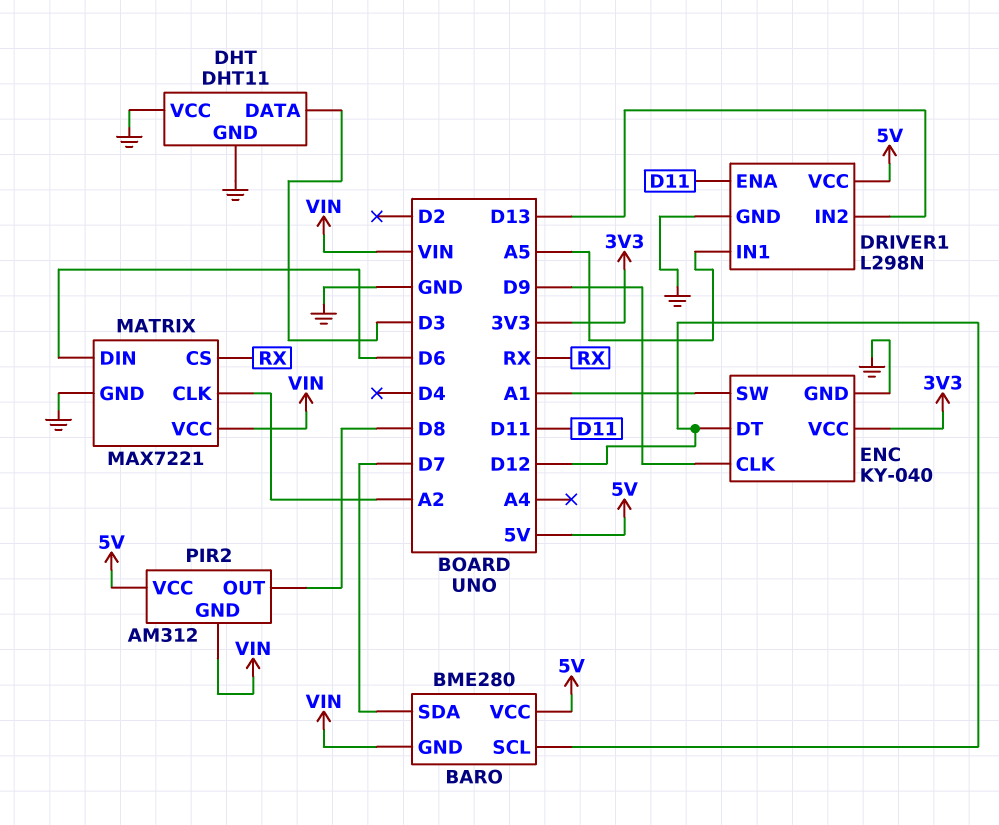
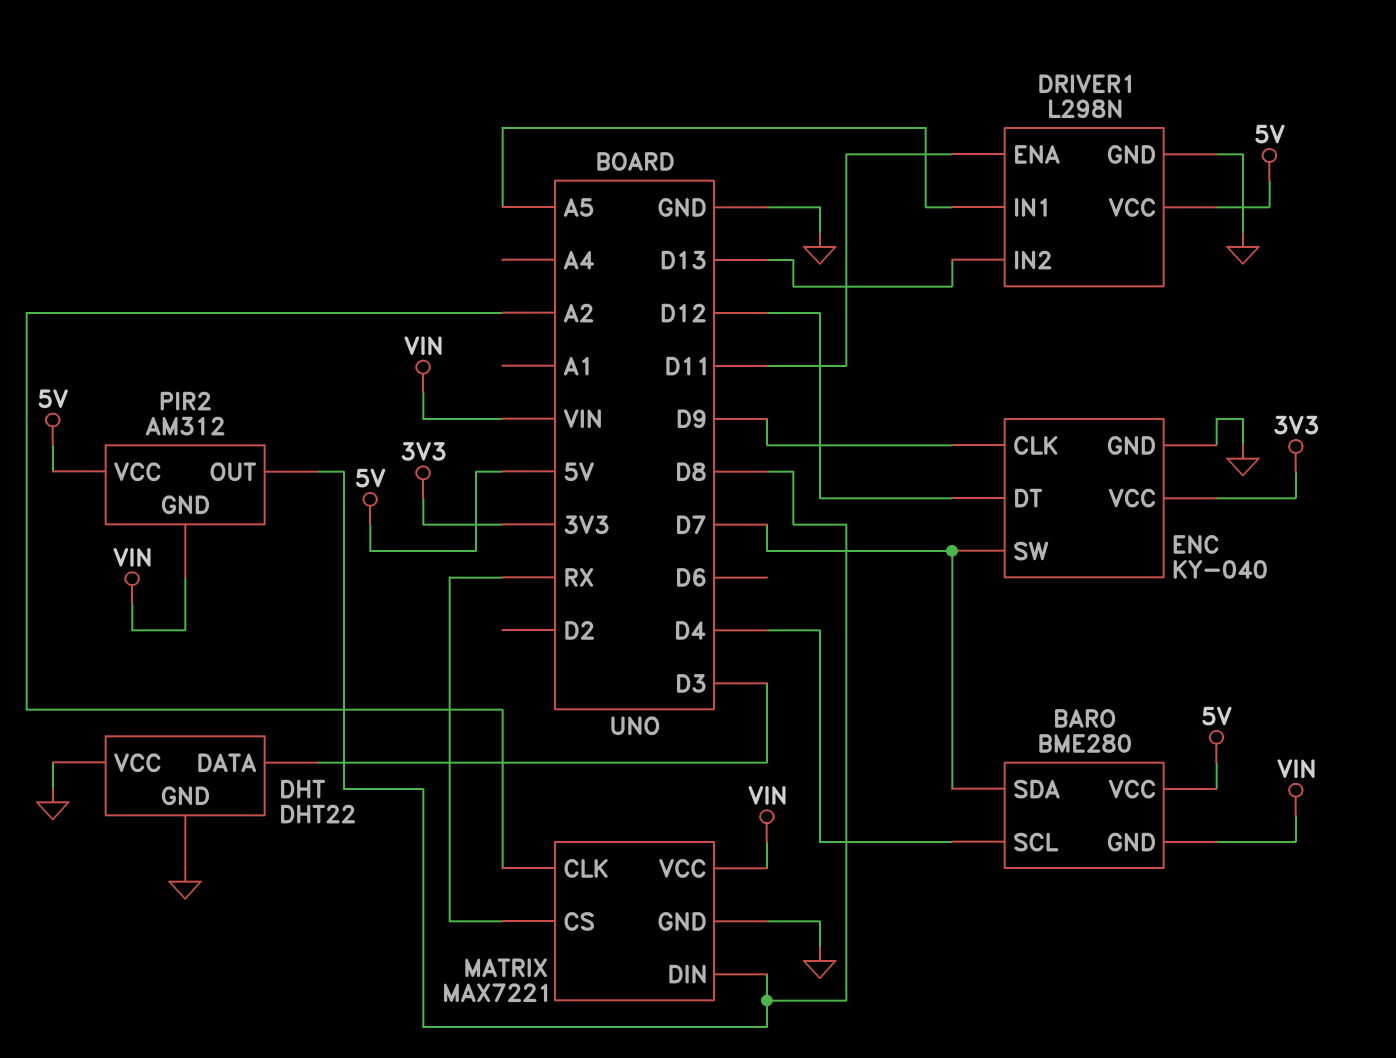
BARO pin SCL: D12 -> D4
DHT: DHT11 -> DHT22
ENC pin SW: A1 -> D7
MATRIX pin DIN: D6 -> D8

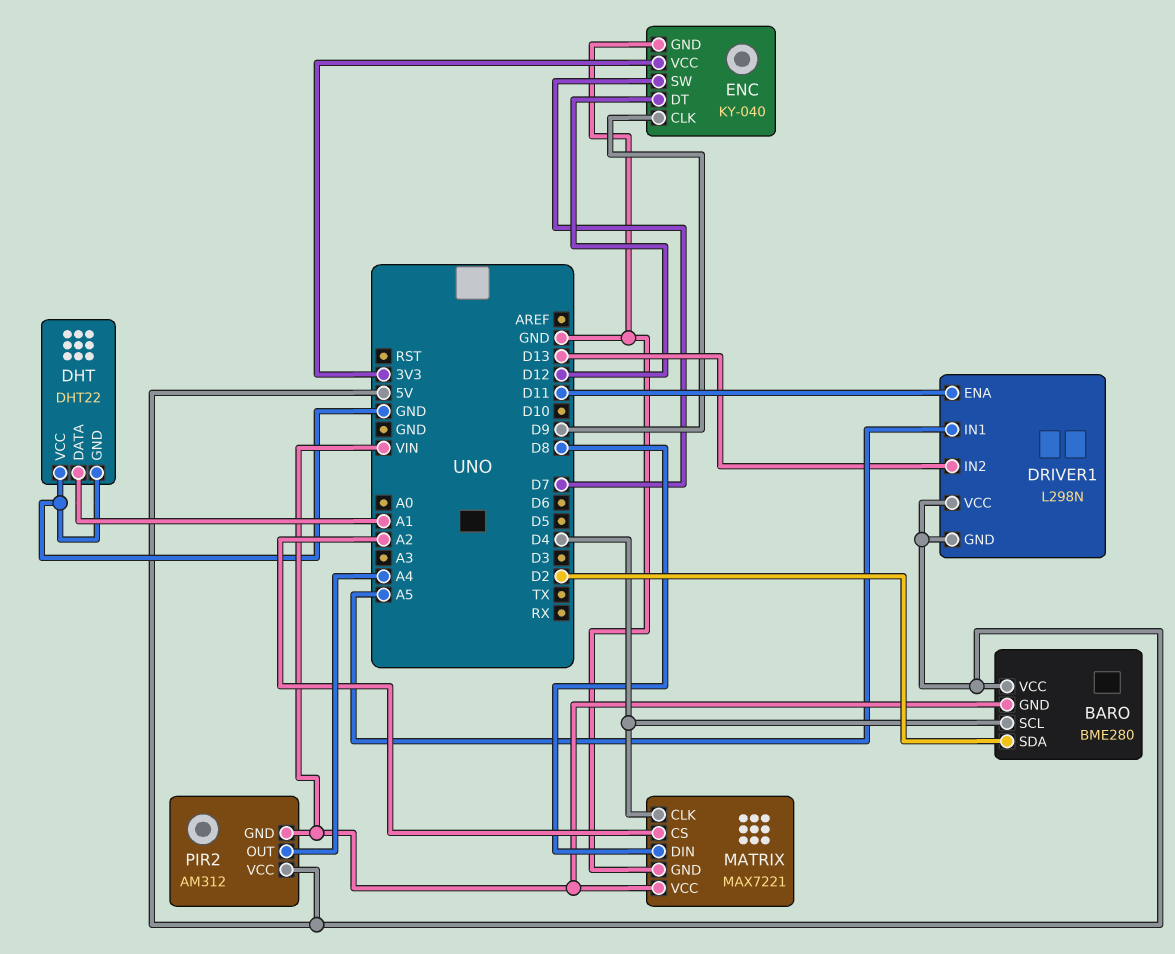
BARO pin SDA: D7 -> D2
DHT pin DATA: D3 -> A1
DRIVER1 pin GND: GND -> 5V
MATRIX pin CLK: A2 -> D4
MATRIX pin CS: RX -> A2
PIR2 pin OUT: D8 -> A4

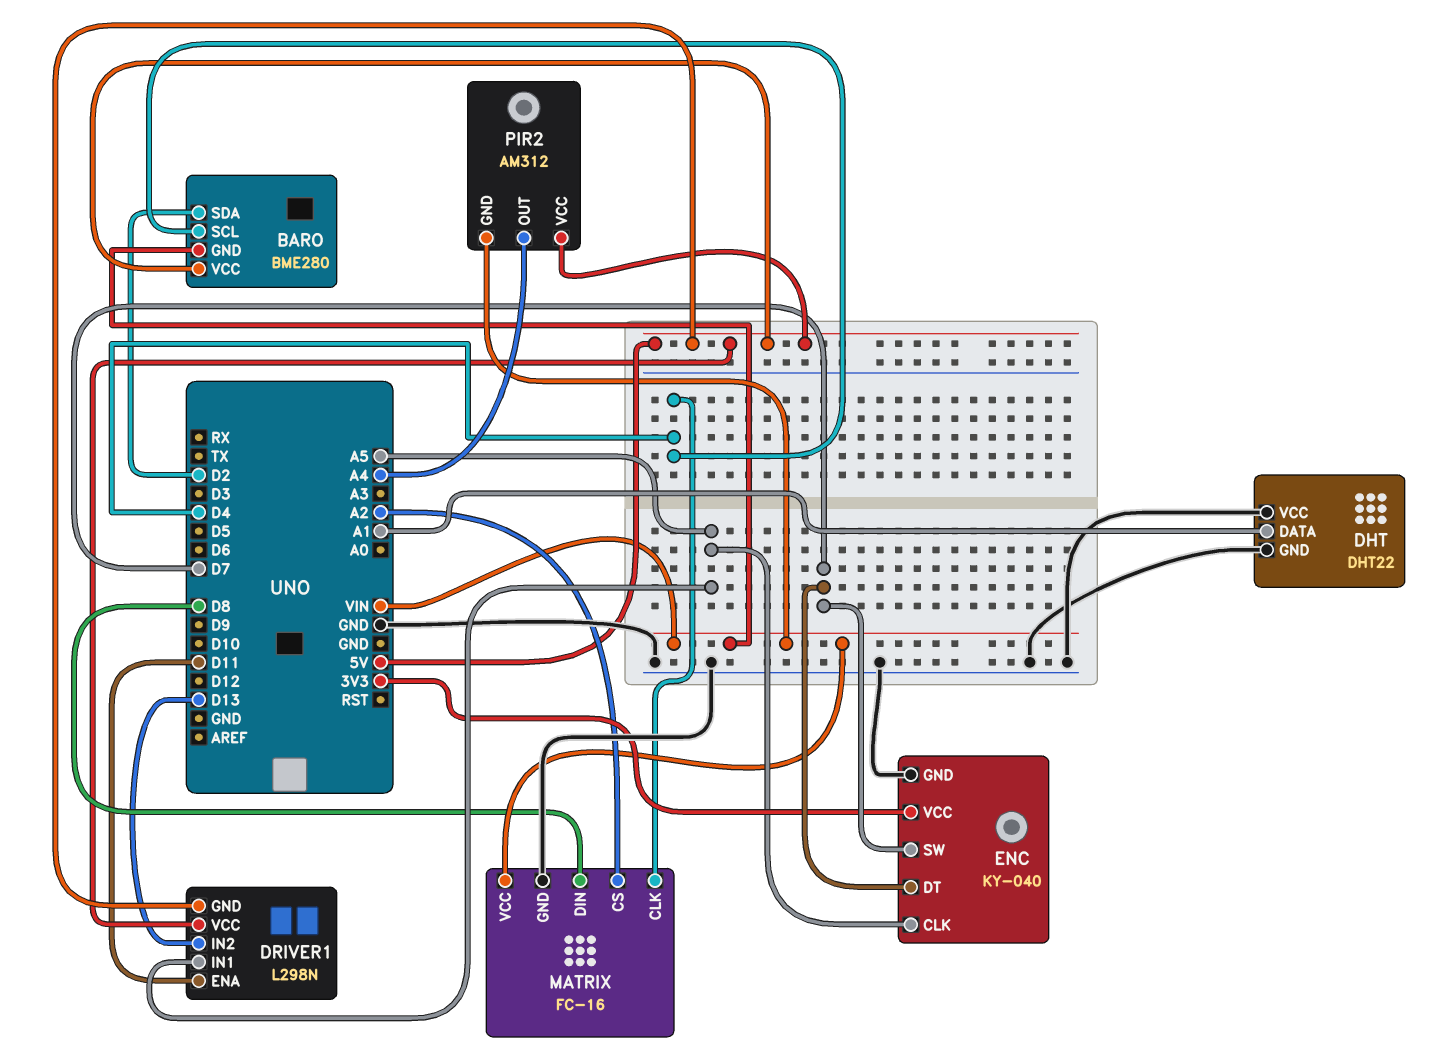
ENC pin CLK: D9 -> A5
ENC pin DT: D12 -> D7
MATRIX: MAX7221 -> FC-16

